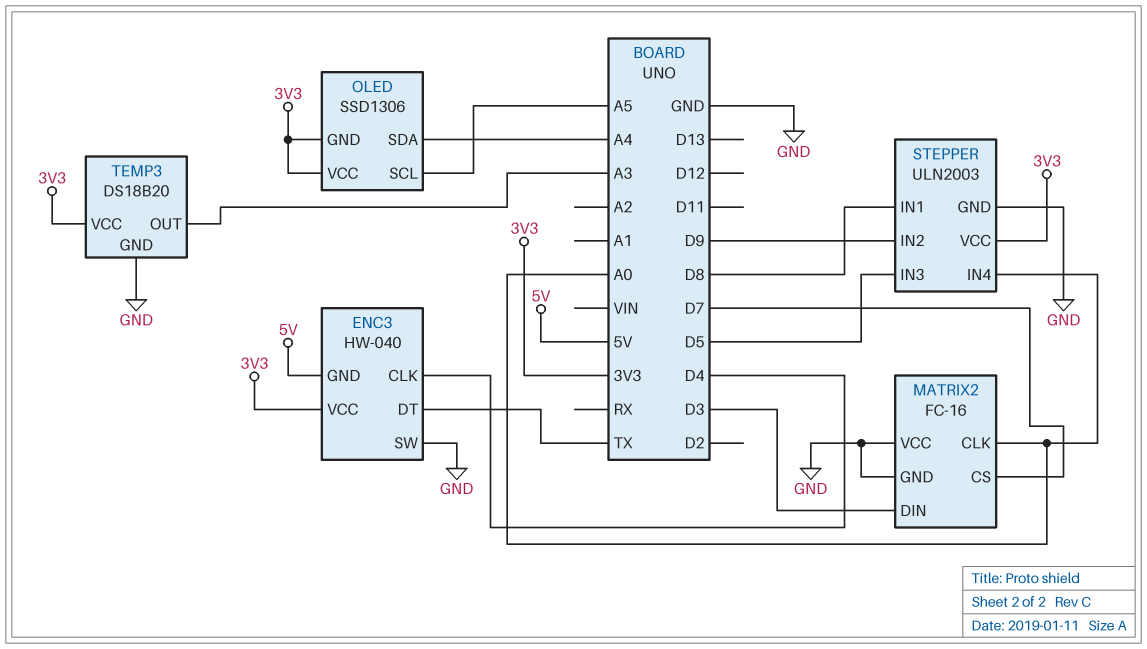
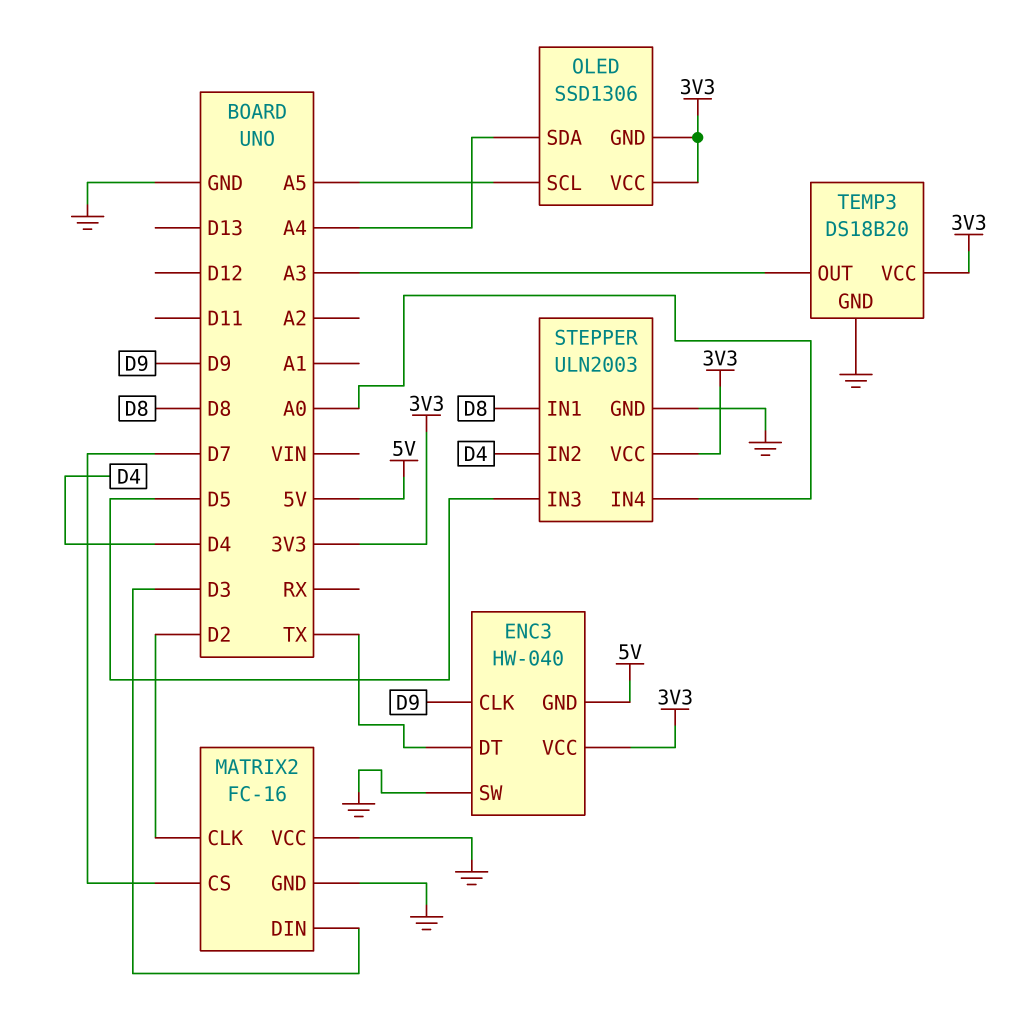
ENC3 pin CLK: D4 -> D9
MATRIX2 pin CLK: A0 -> D2
STEPPER pin IN2: D9 -> D4

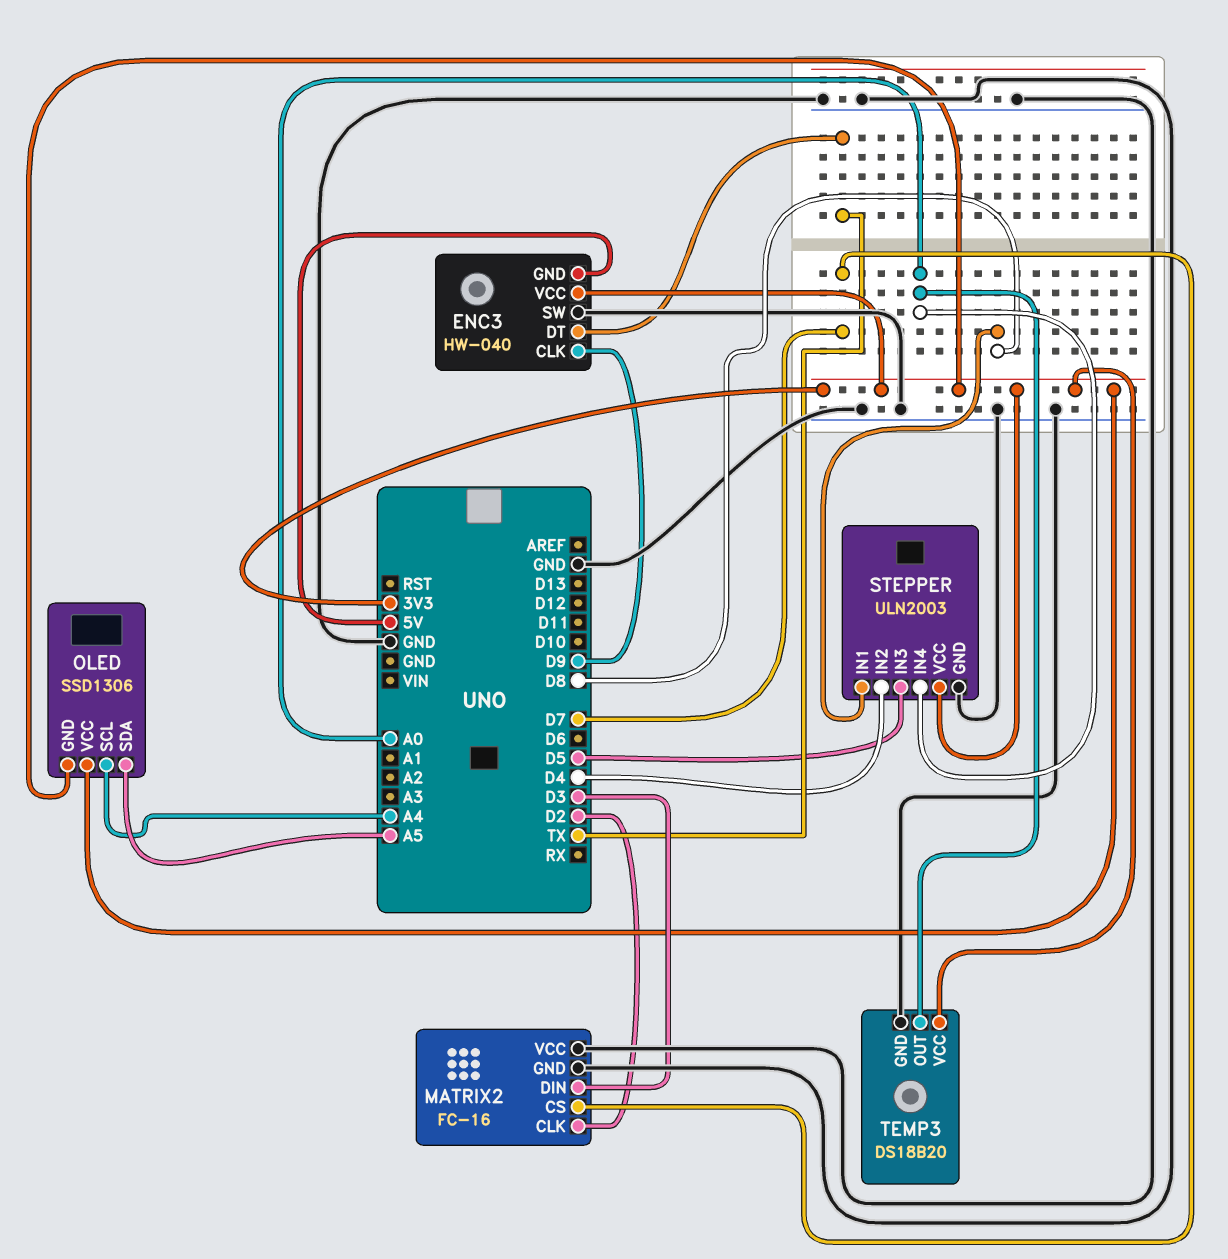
OLED pin SCL: A5 -> A4
OLED pin SDA: A4 -> A5
TEMP3 pin OUT: A3 -> A0

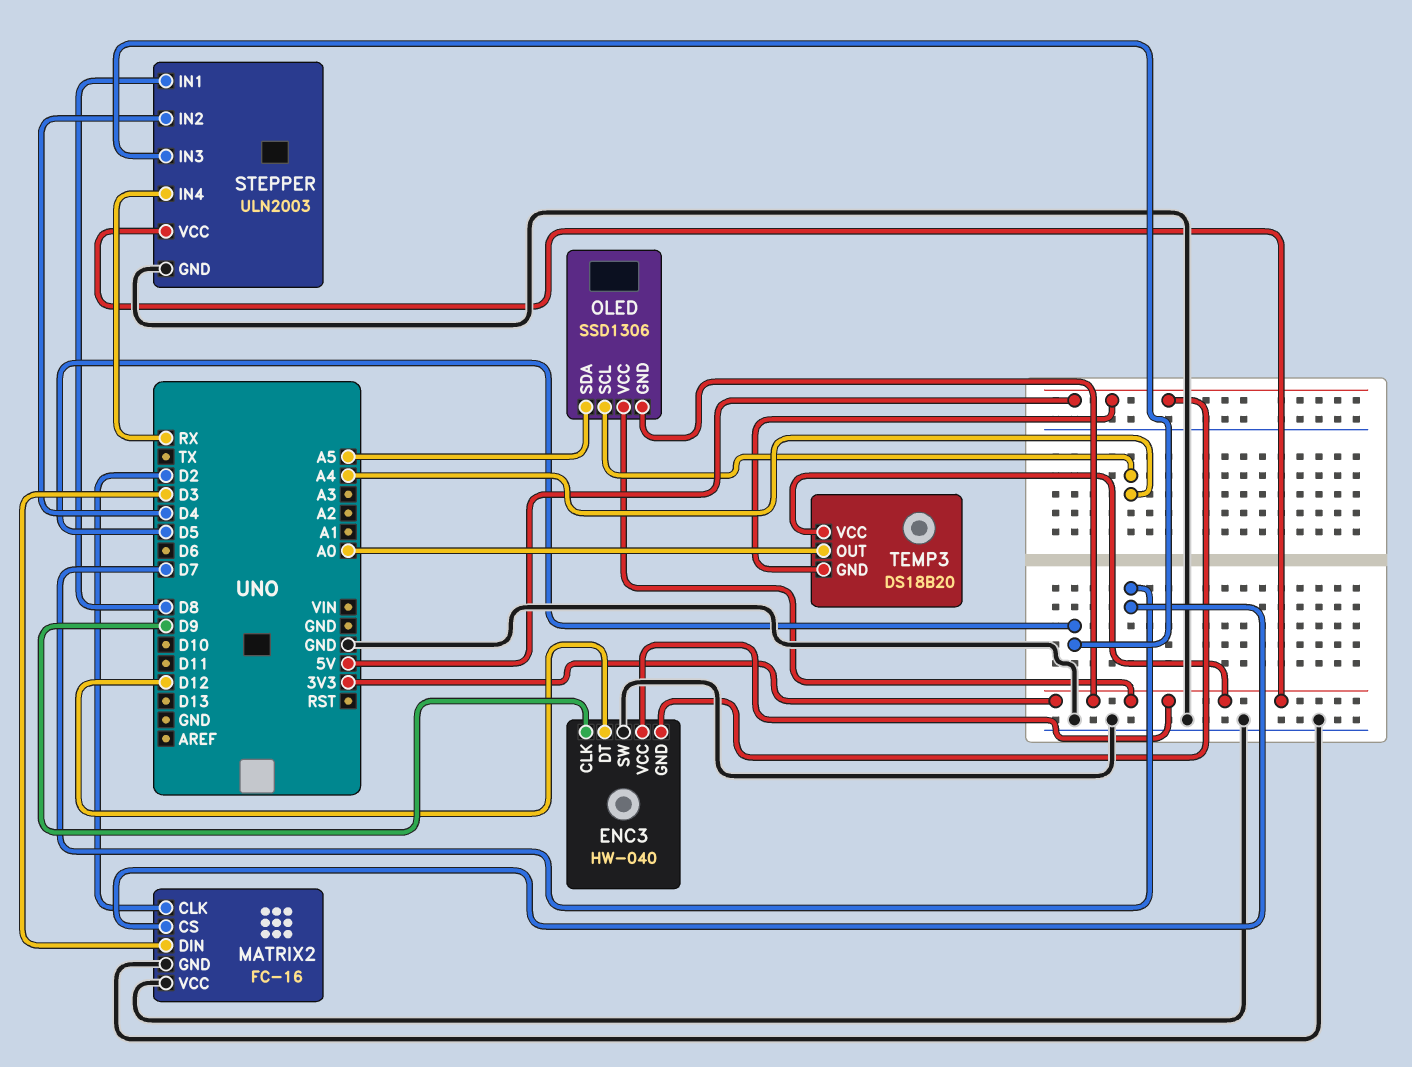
ENC3 pin DT: TX -> D12
STEPPER pin IN4: A0 -> RX
TEMP3 pin GND: GND -> 5V

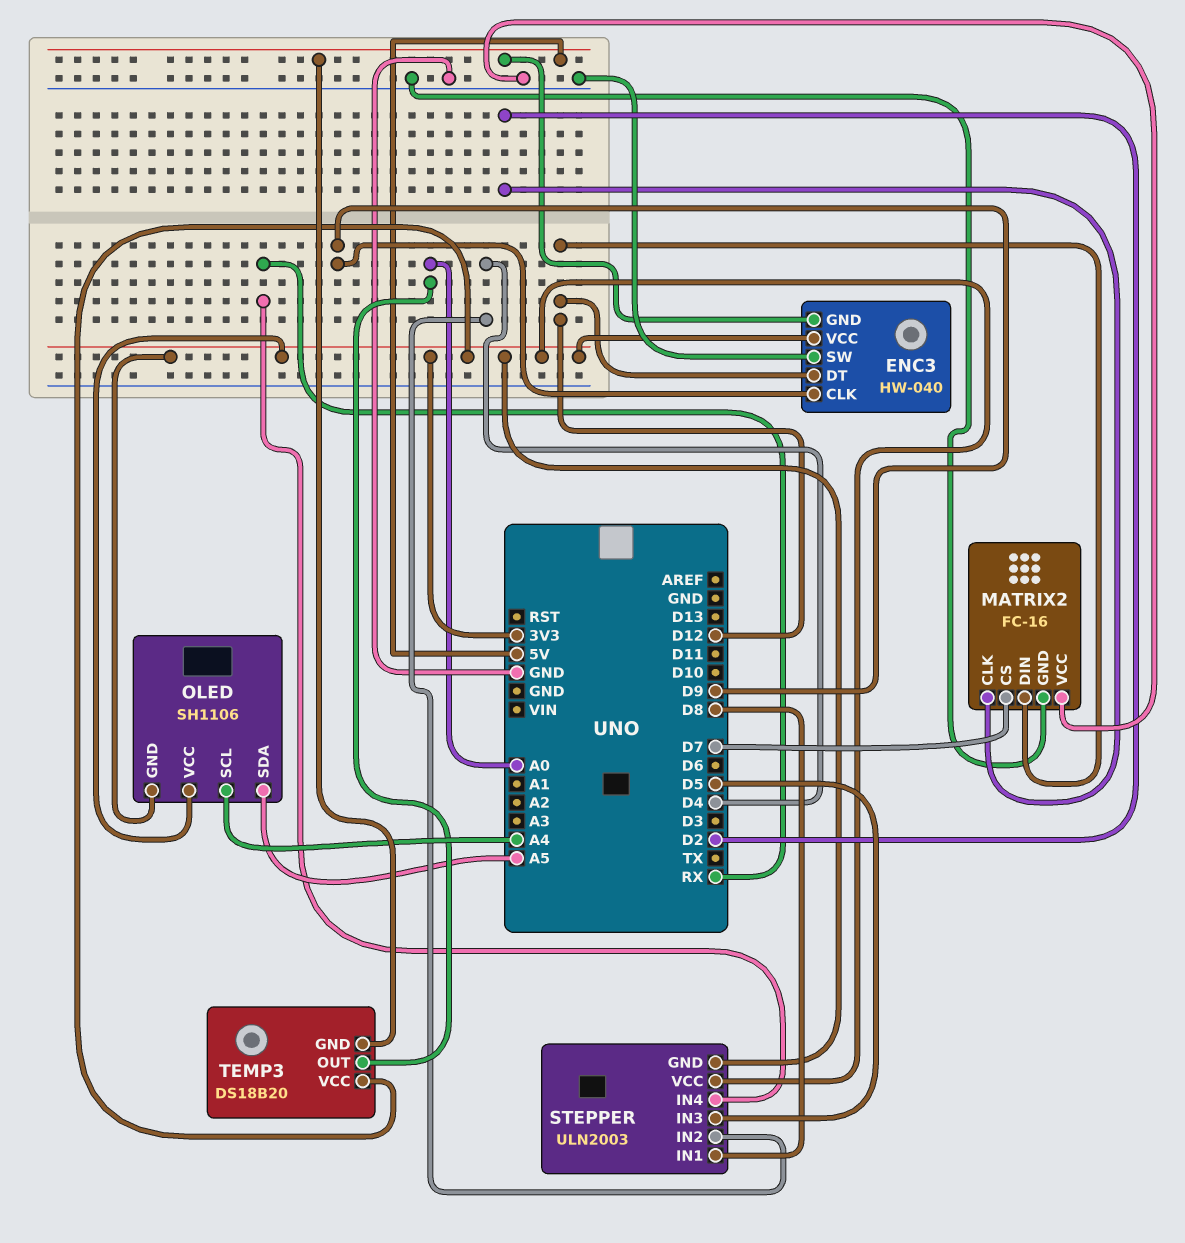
MATRIX2 pin DIN: D3 -> D12
OLED: SSD1306 -> SH1106
STEPPER pin GND: GND -> 3V3

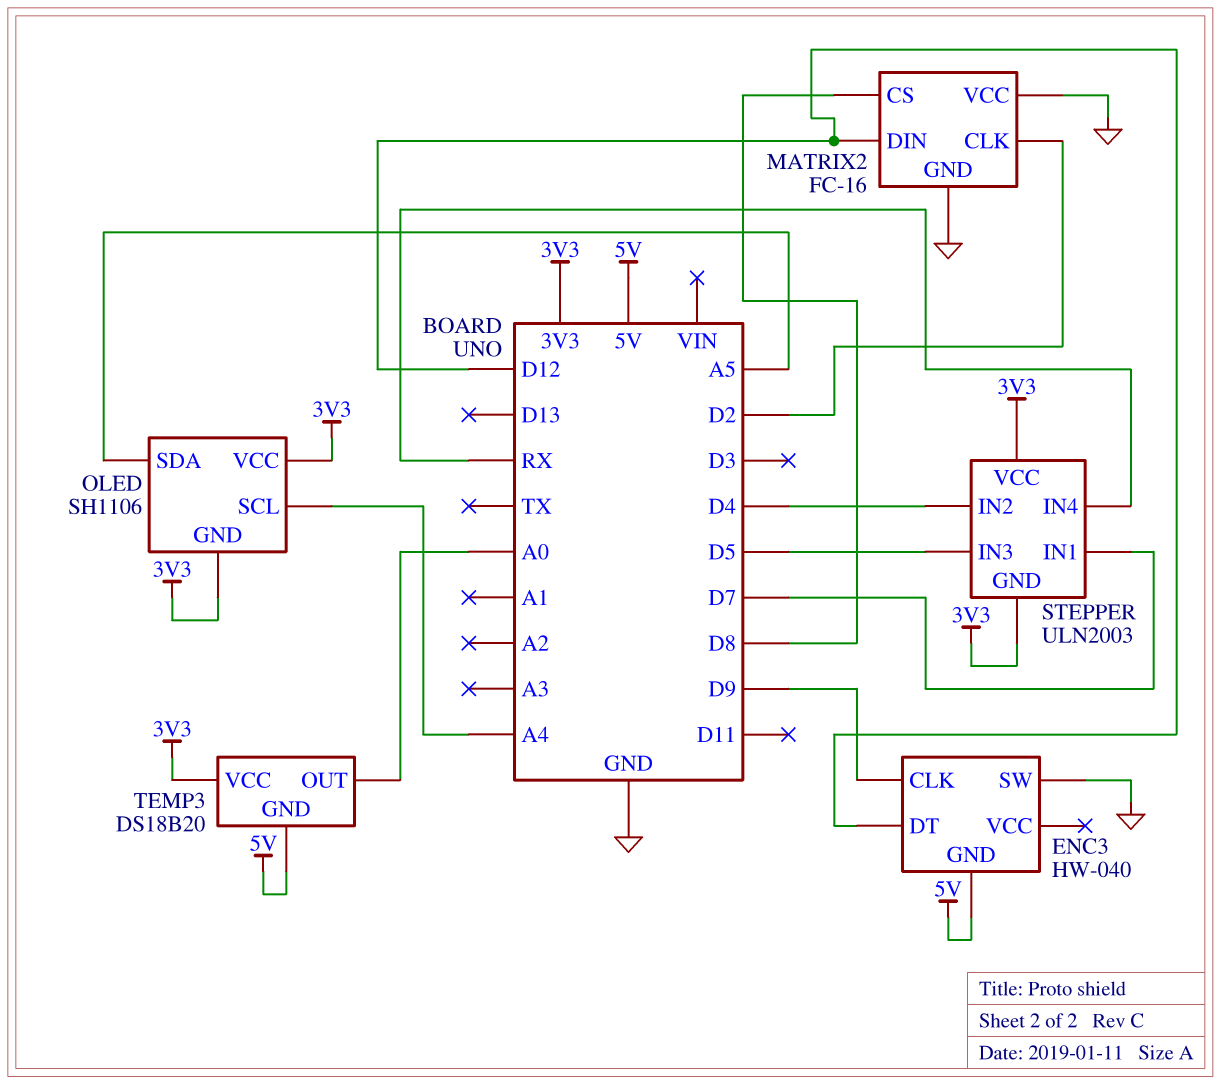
ENC3 pin VCC: 3V3 -> none
MATRIX2 pin CS: D7 -> D8
STEPPER pin IN1: D8 -> D7

